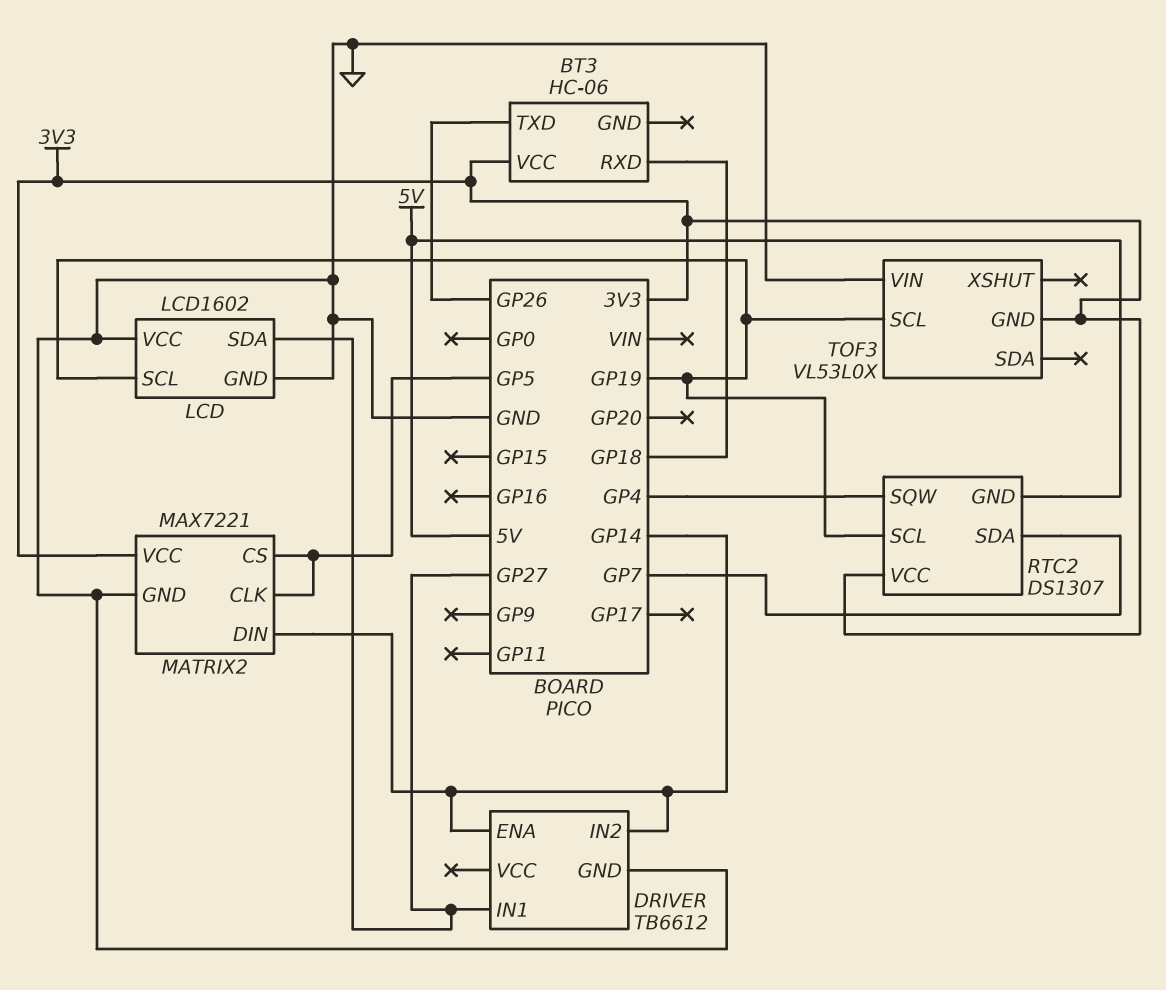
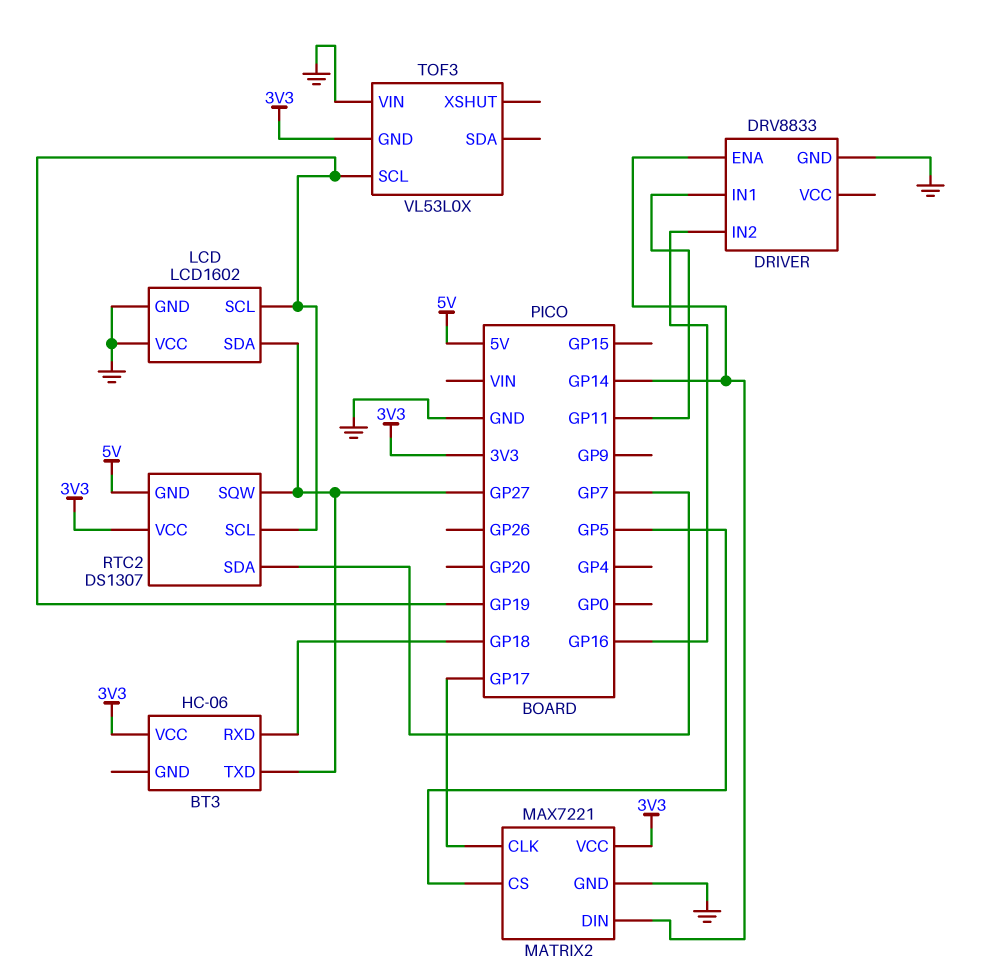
BT3 pin TXD: GP26 -> GP27
DRIVER: TB6612 -> DRV8833
DRIVER pin IN1: GP27 -> GP11
DRIVER pin IN2: GP14 -> GP16
MATRIX2 pin CLK: GP5 -> GP17
RTC2 pin SQW: GP4 -> GP27

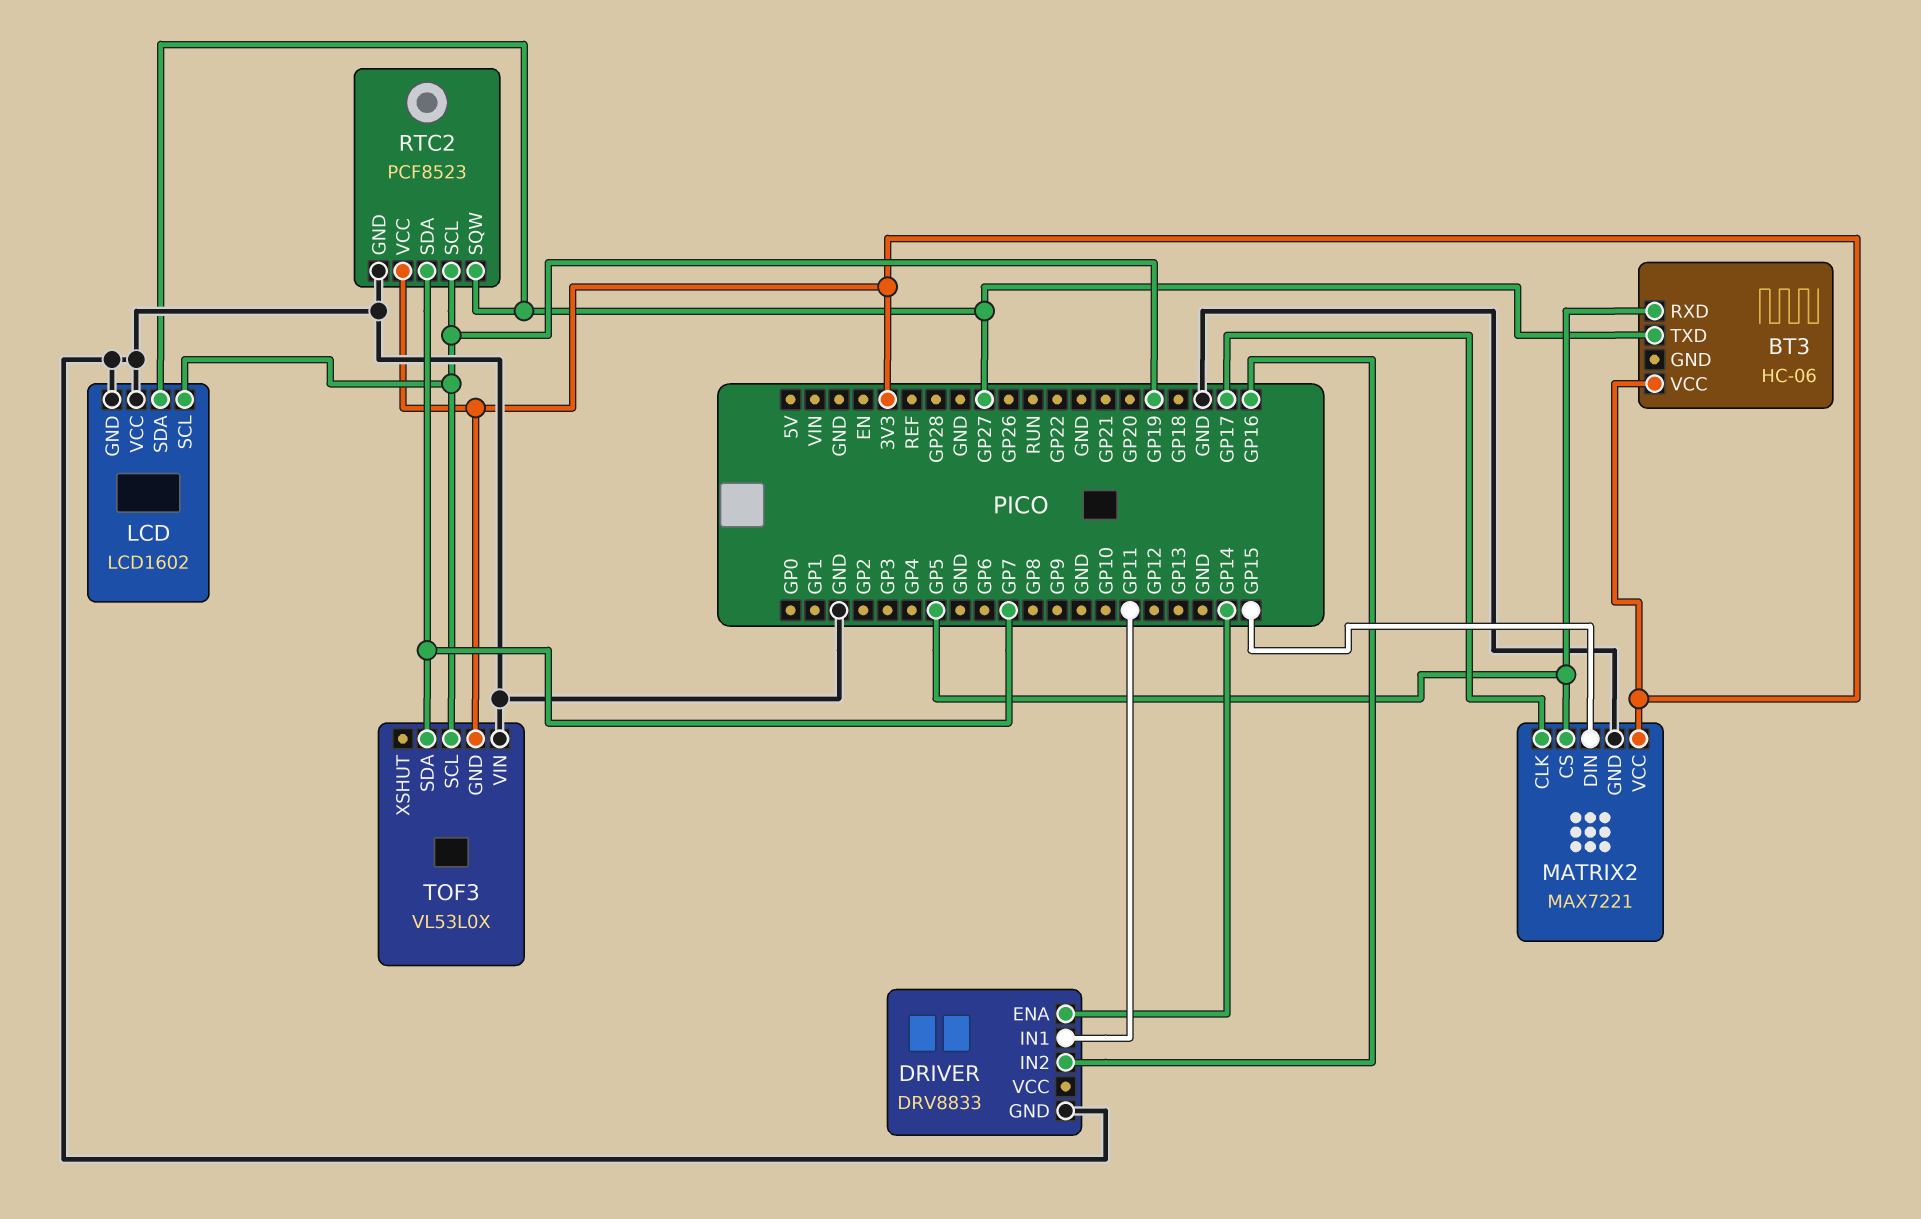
BT3 pin RXD: GP18 -> GP5
MATRIX2 pin DIN: GP14 -> GP15
RTC2: DS1307 -> PCF8523
RTC2 pin GND: 5V -> GND
TOF3 pin SDA: none -> GP7

